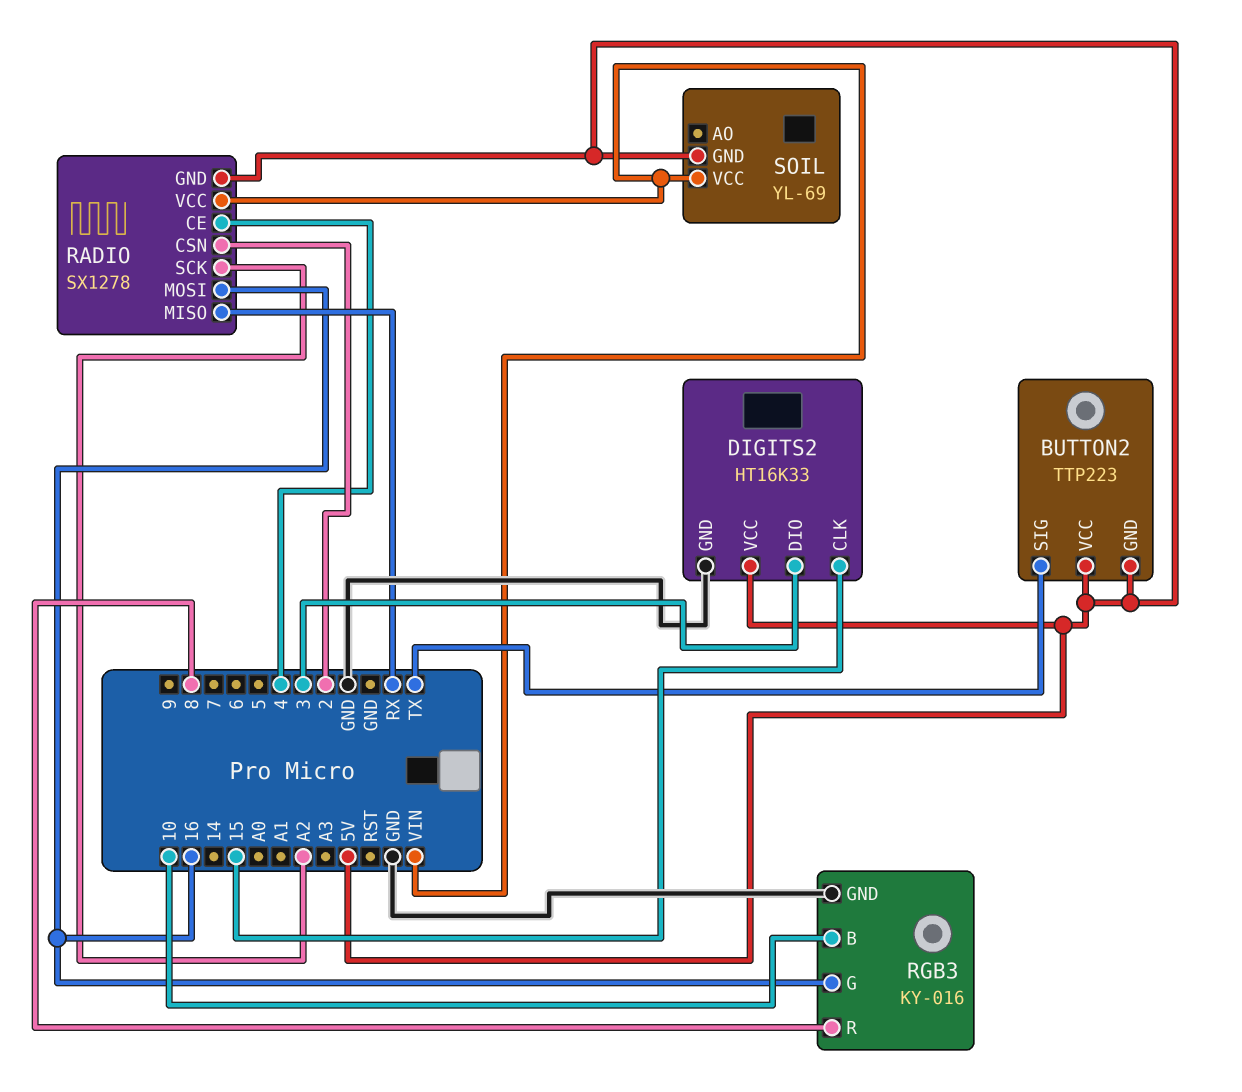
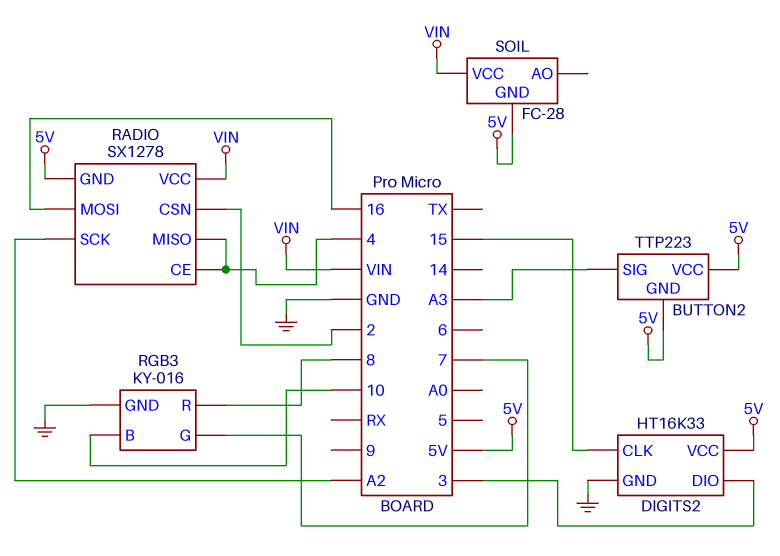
BUTTON2 pin SIG: TX -> A3
RADIO pin MISO: RX -> 4
RGB3 pin G: 16 -> 7
SOIL: YL-69 -> FC-28

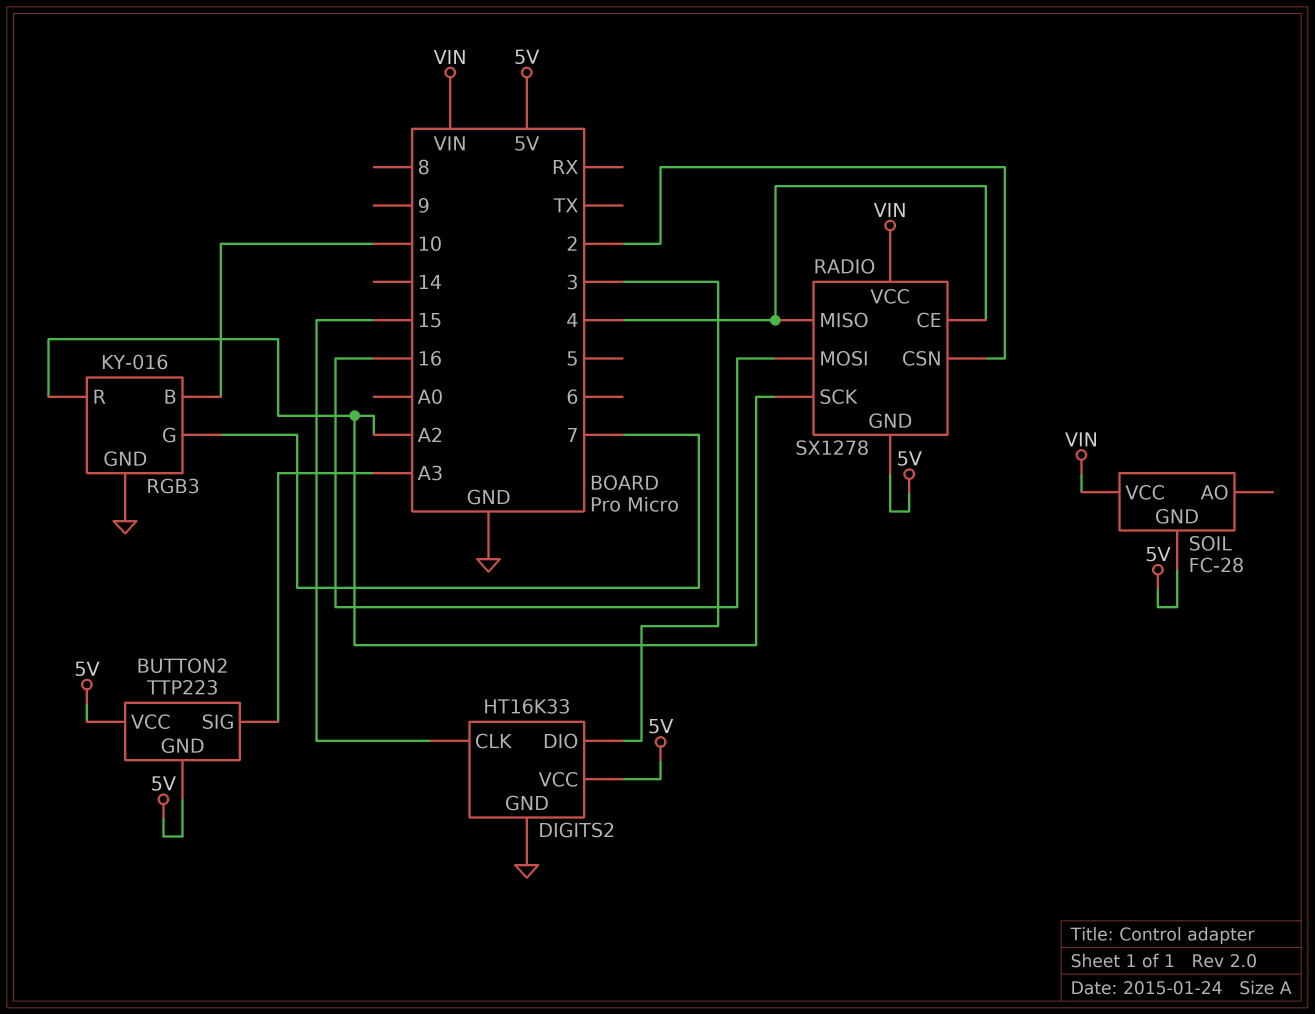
RGB3 pin R: 8 -> A2

